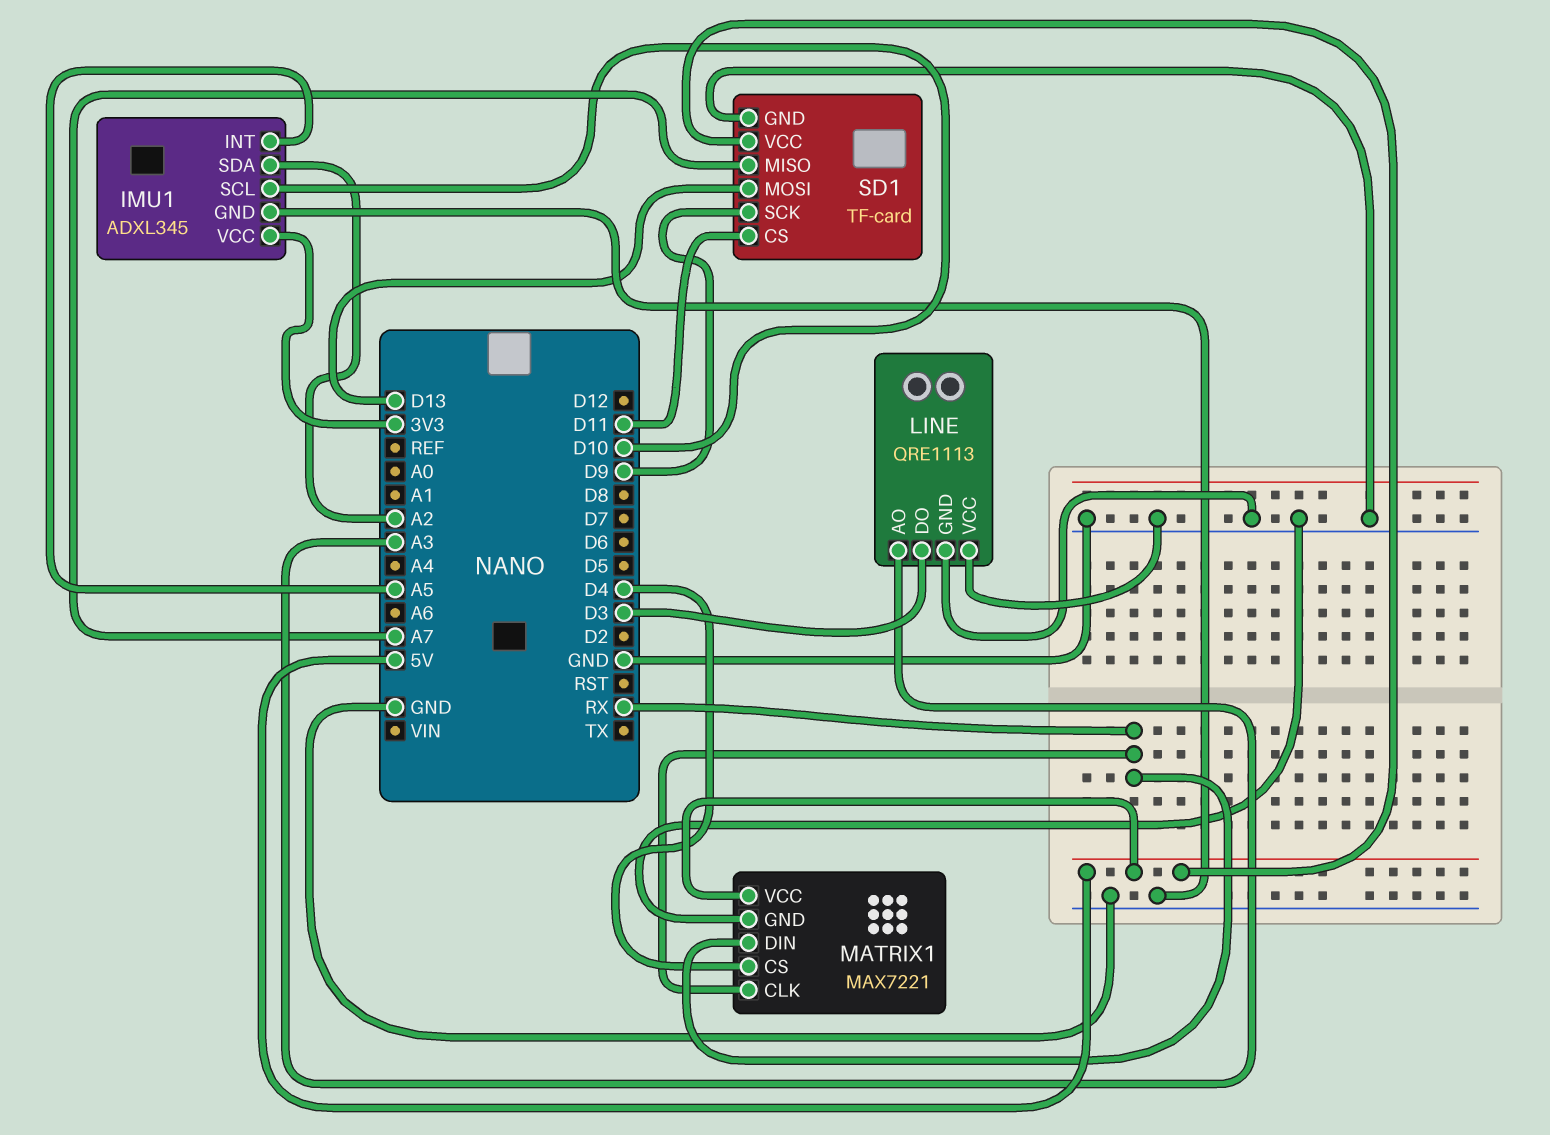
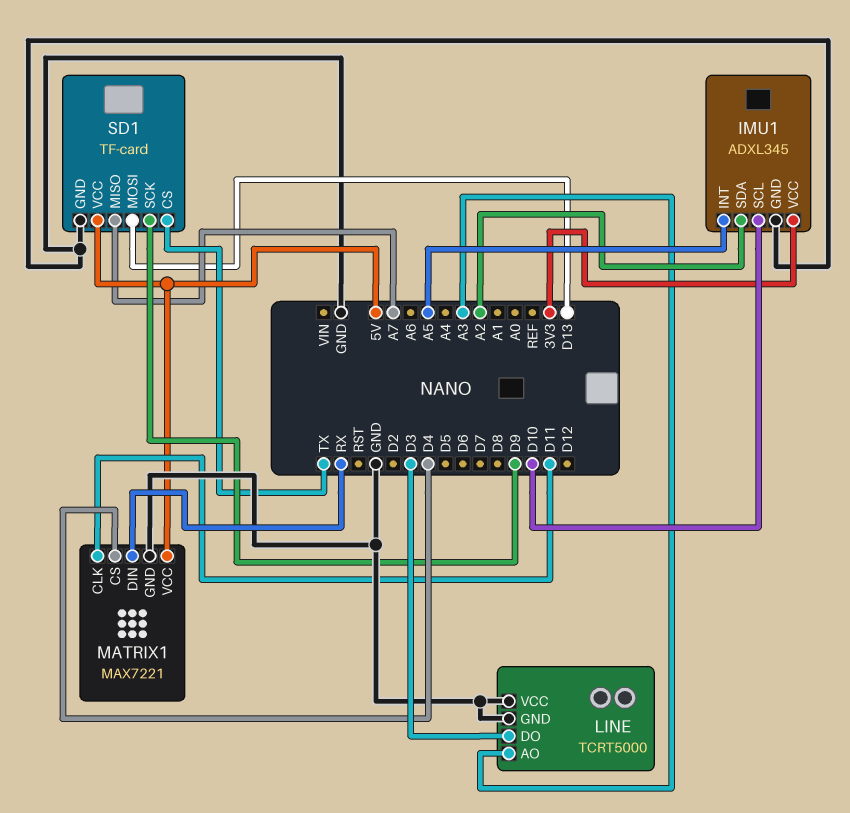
LINE: QRE1113 -> TCRT5000
MATRIX1 pin CLK: RX -> D11
SD1 pin CS: D11 -> TX

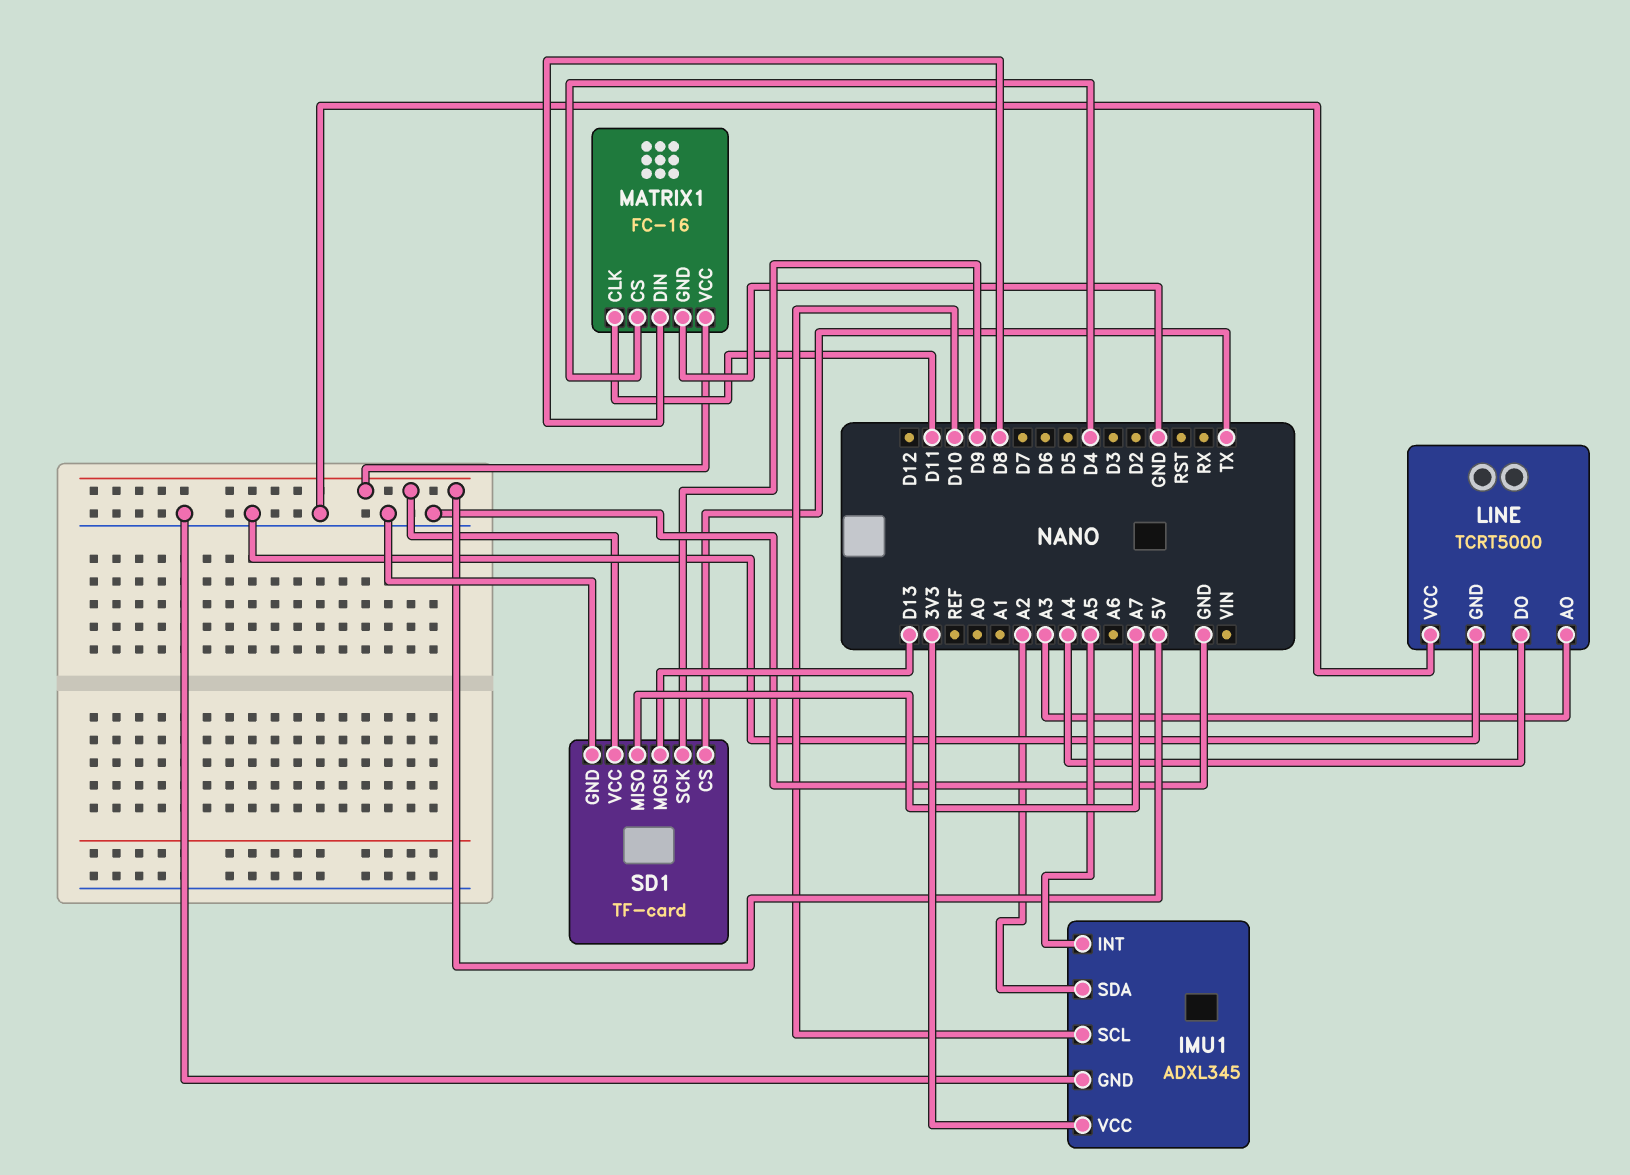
LINE pin DO: D3 -> A4
MATRIX1: MAX7221 -> FC-16
MATRIX1 pin DIN: RX -> D8

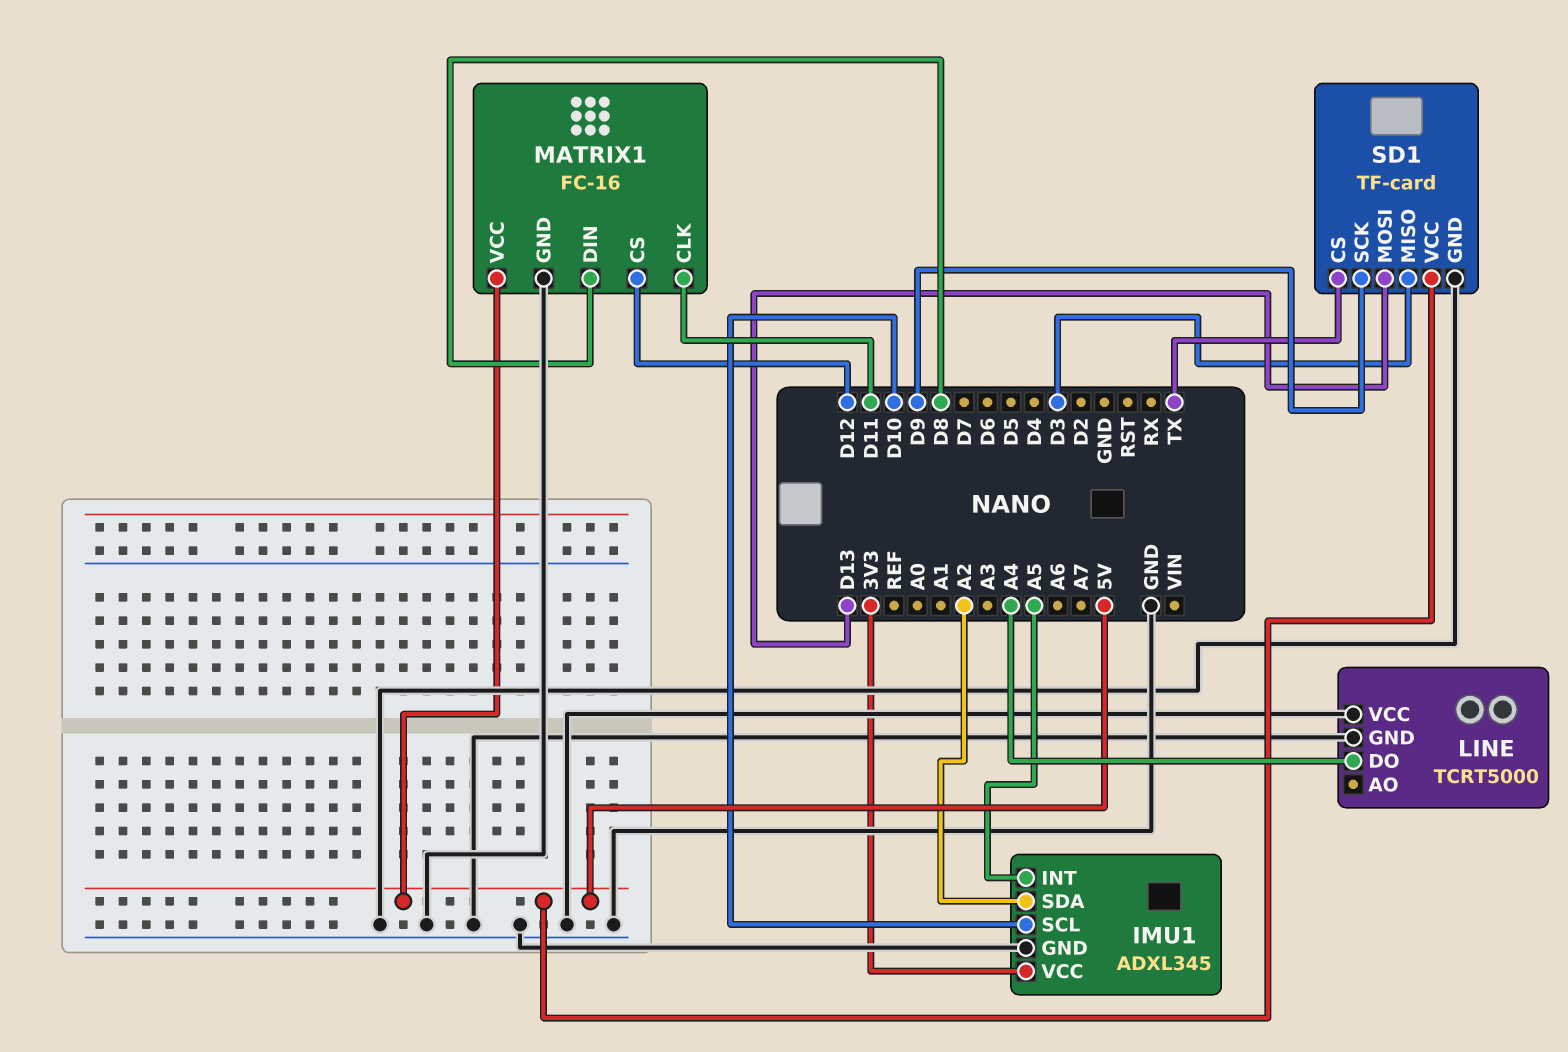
LINE pin AO: A3 -> none
MATRIX1 pin CS: D4 -> D12
SD1 pin MISO: A7 -> D3

